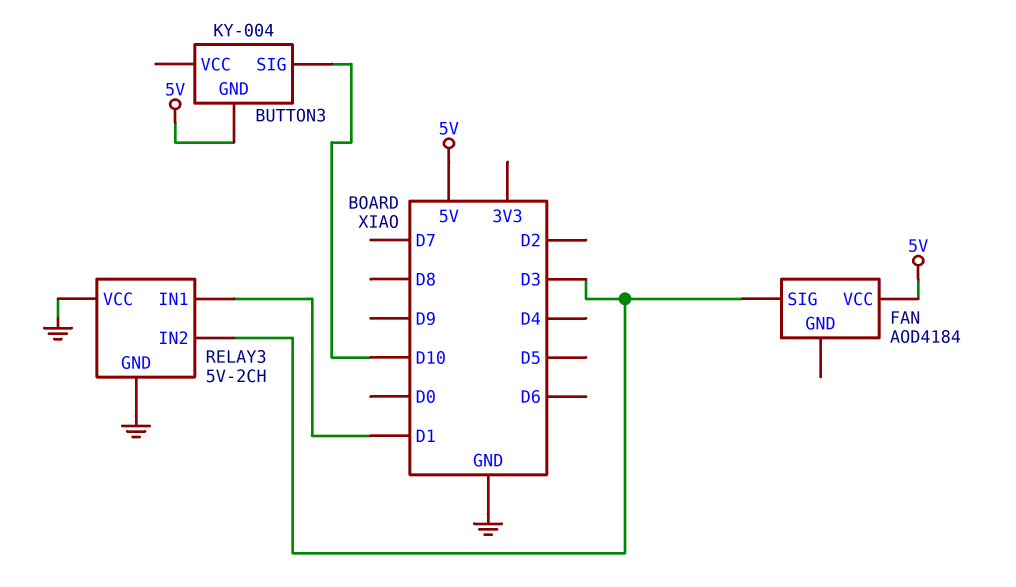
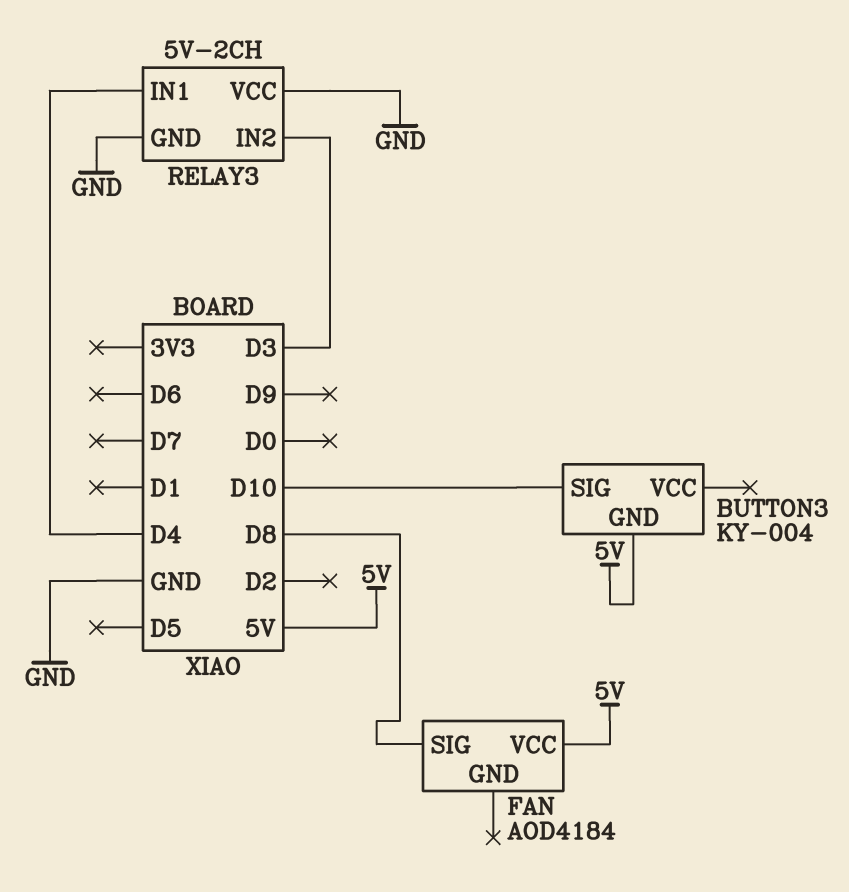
FAN pin SIG: D3 -> D8
RELAY3 pin IN1: D1 -> D4

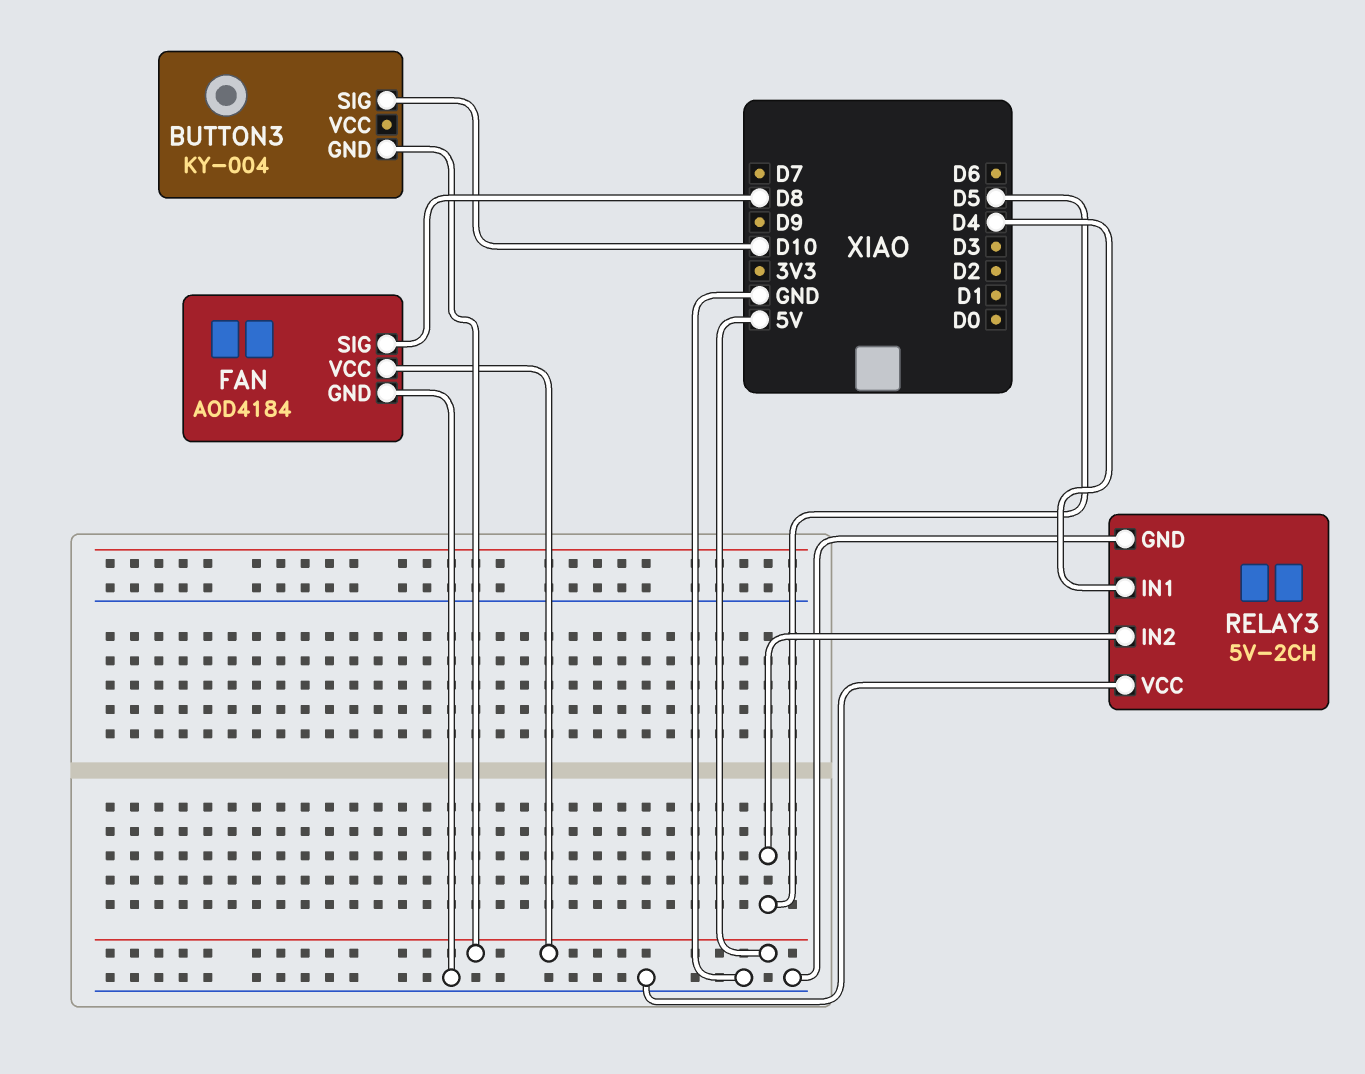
FAN pin GND: none -> GND
RELAY3 pin IN2: D3 -> D5

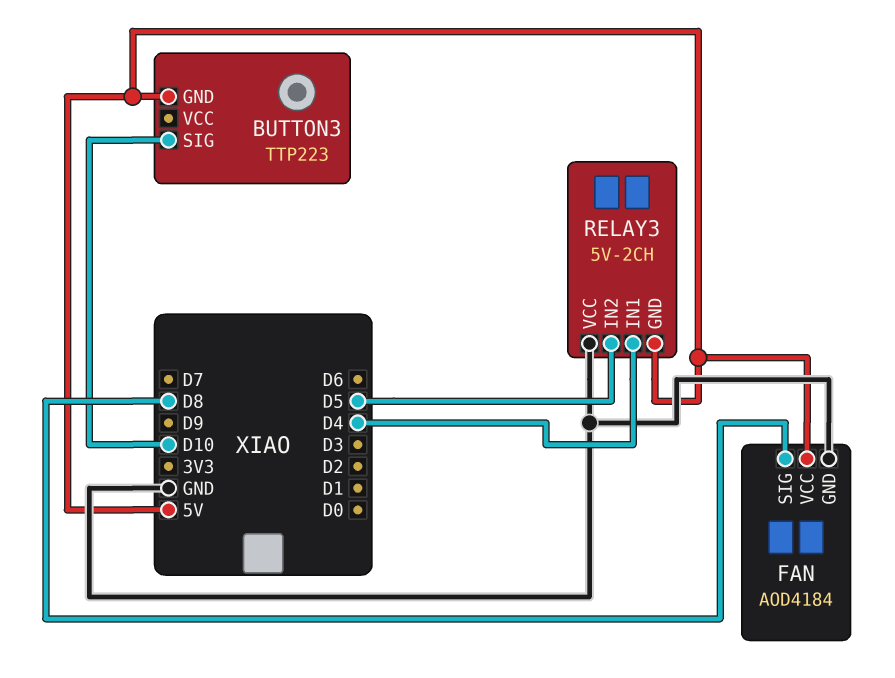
BUTTON3: KY-004 -> TTP223
RELAY3 pin GND: GND -> 5V

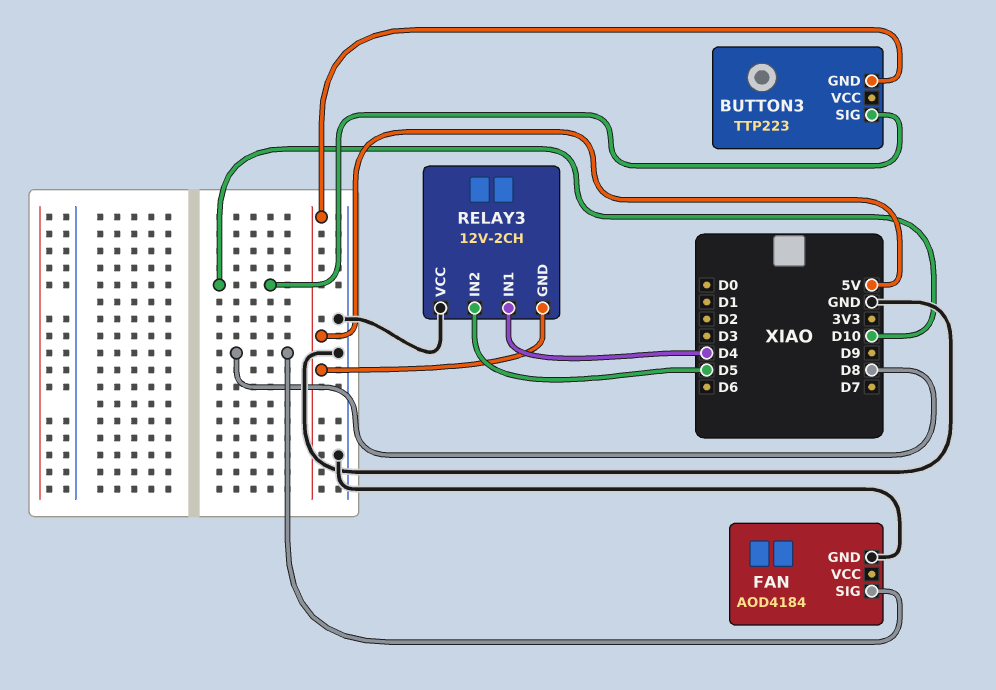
FAN pin VCC: 5V -> none
RELAY3: 5V-2CH -> 12V-2CH

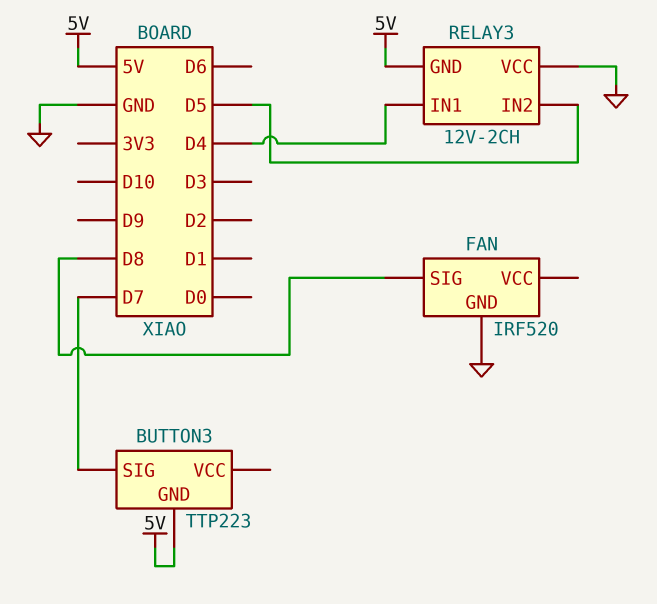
BUTTON3 pin SIG: D10 -> D7
FAN: AOD4184 -> IRF520

